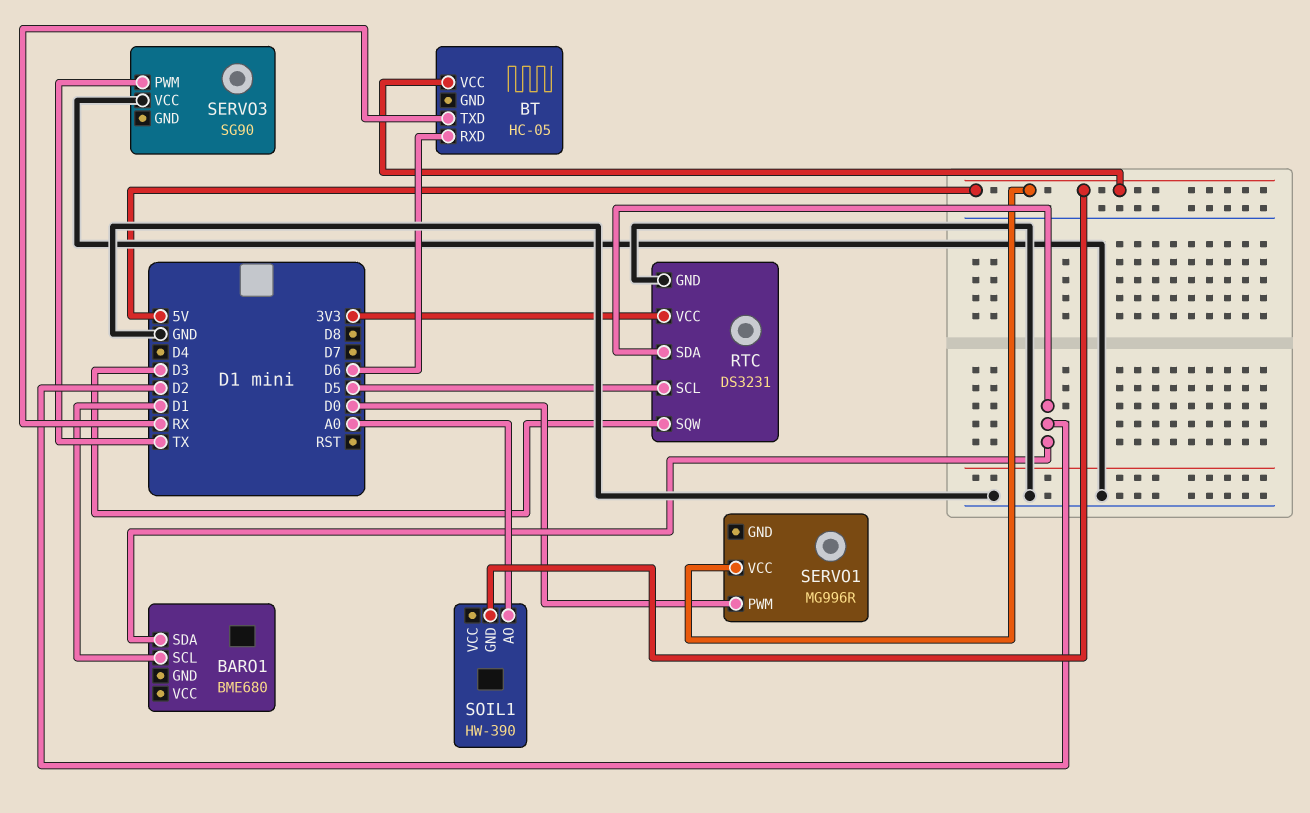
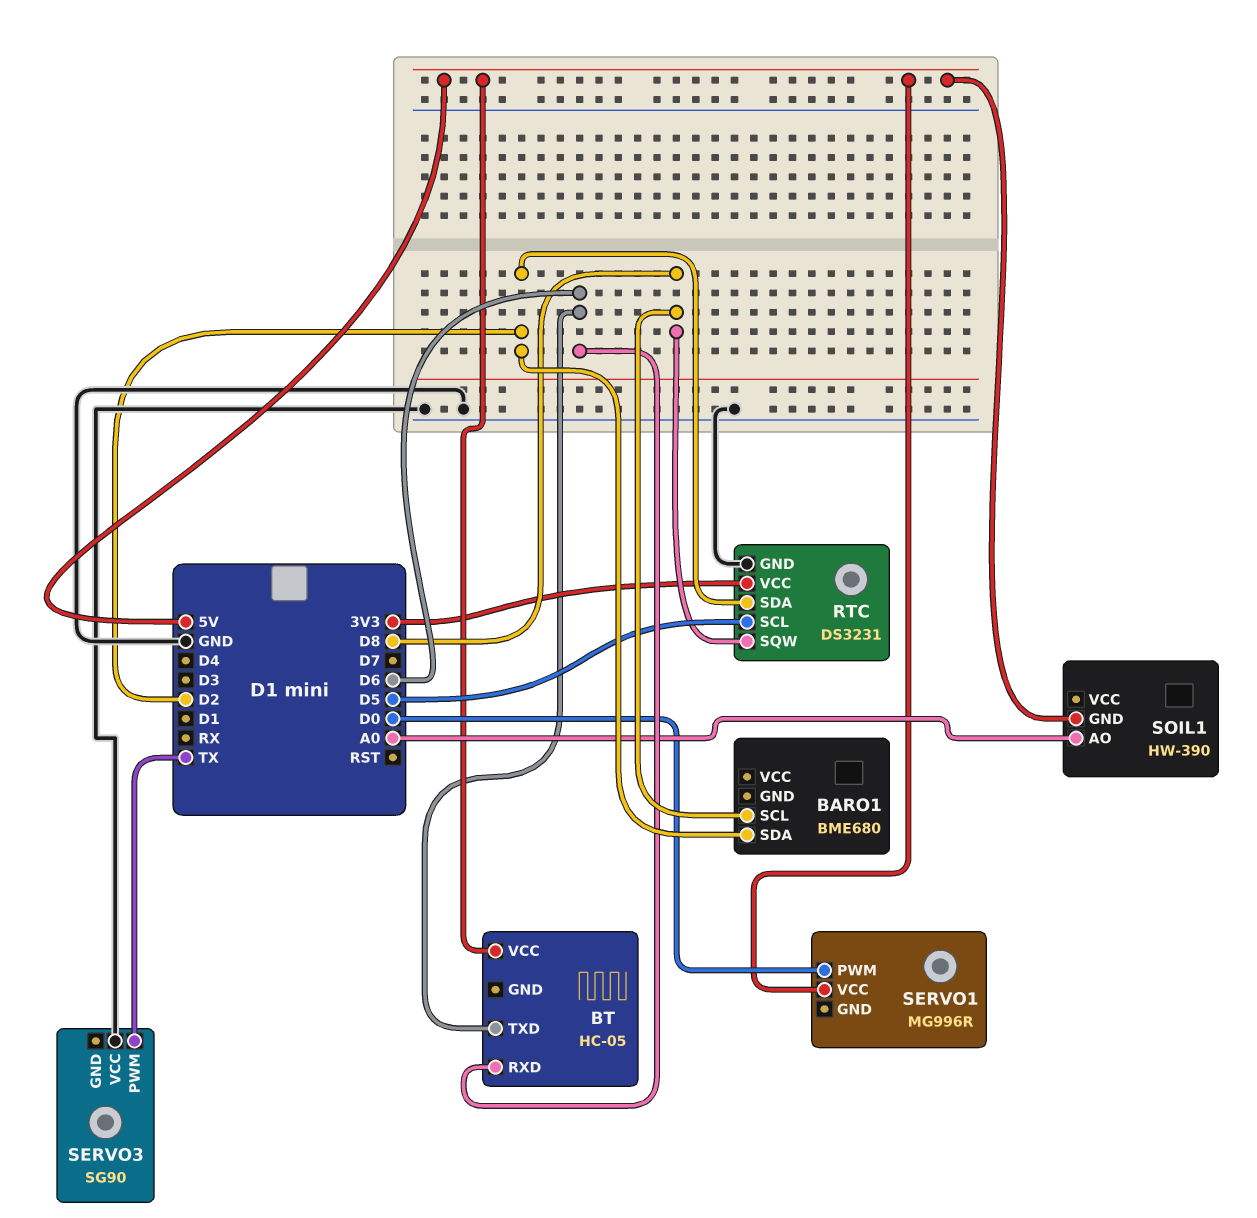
BARO1 pin SCL: D1 -> D8
BT pin TXD: RX -> D6
RTC pin SQW: D3 -> D8

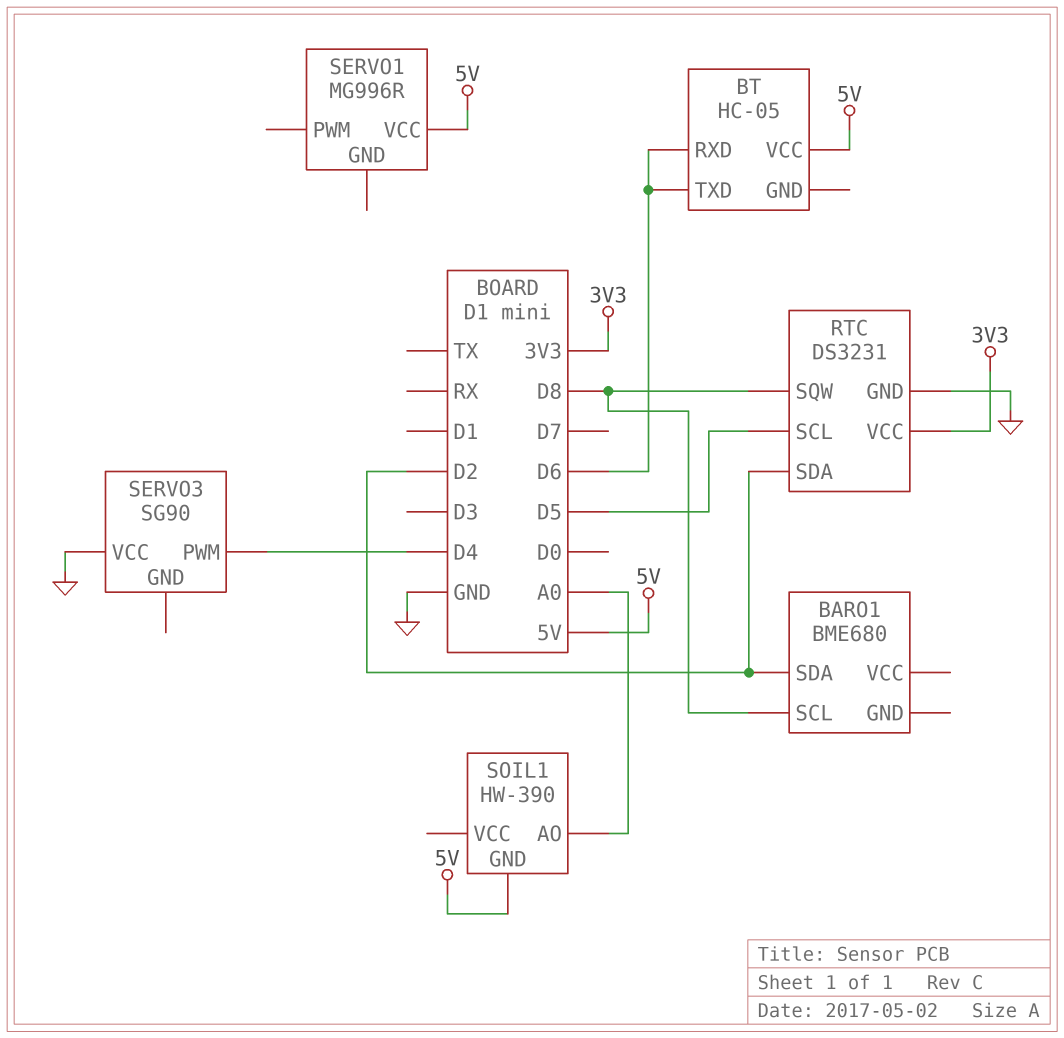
SERVO1 pin PWM: D0 -> none
SERVO3 pin PWM: TX -> D4

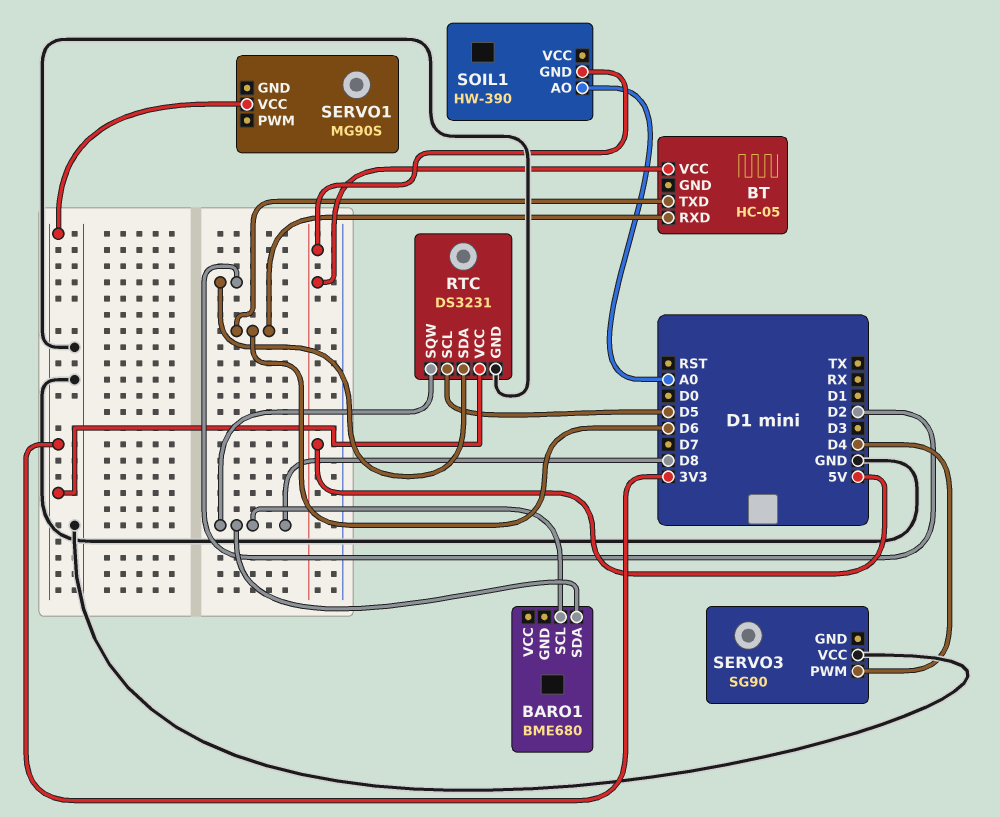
BARO1 pin SDA: D2 -> D8
SERVO1: MG996R -> MG90S
SERVO1 pin VCC: 5V -> 3V3

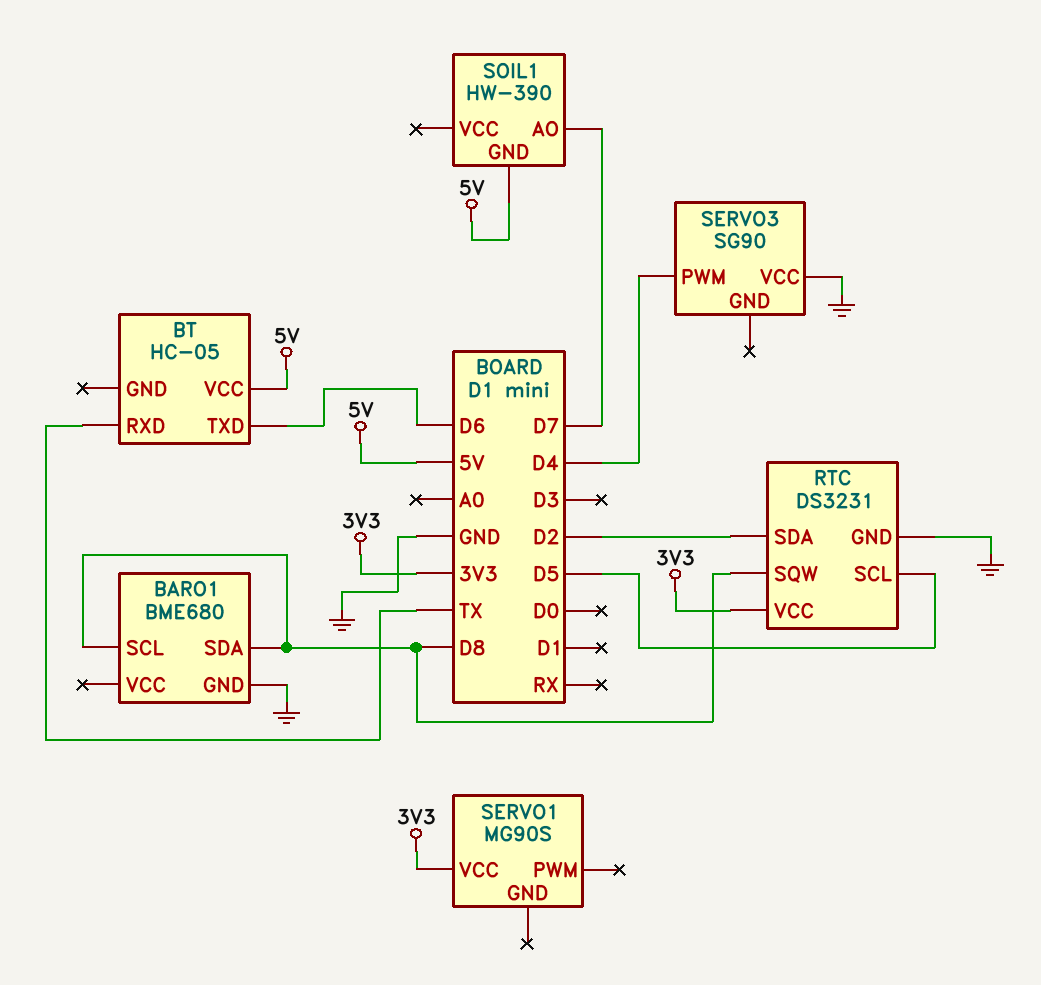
BARO1 pin GND: none -> GND
BT pin RXD: D6 -> TX
SOIL1 pin AO: A0 -> D7

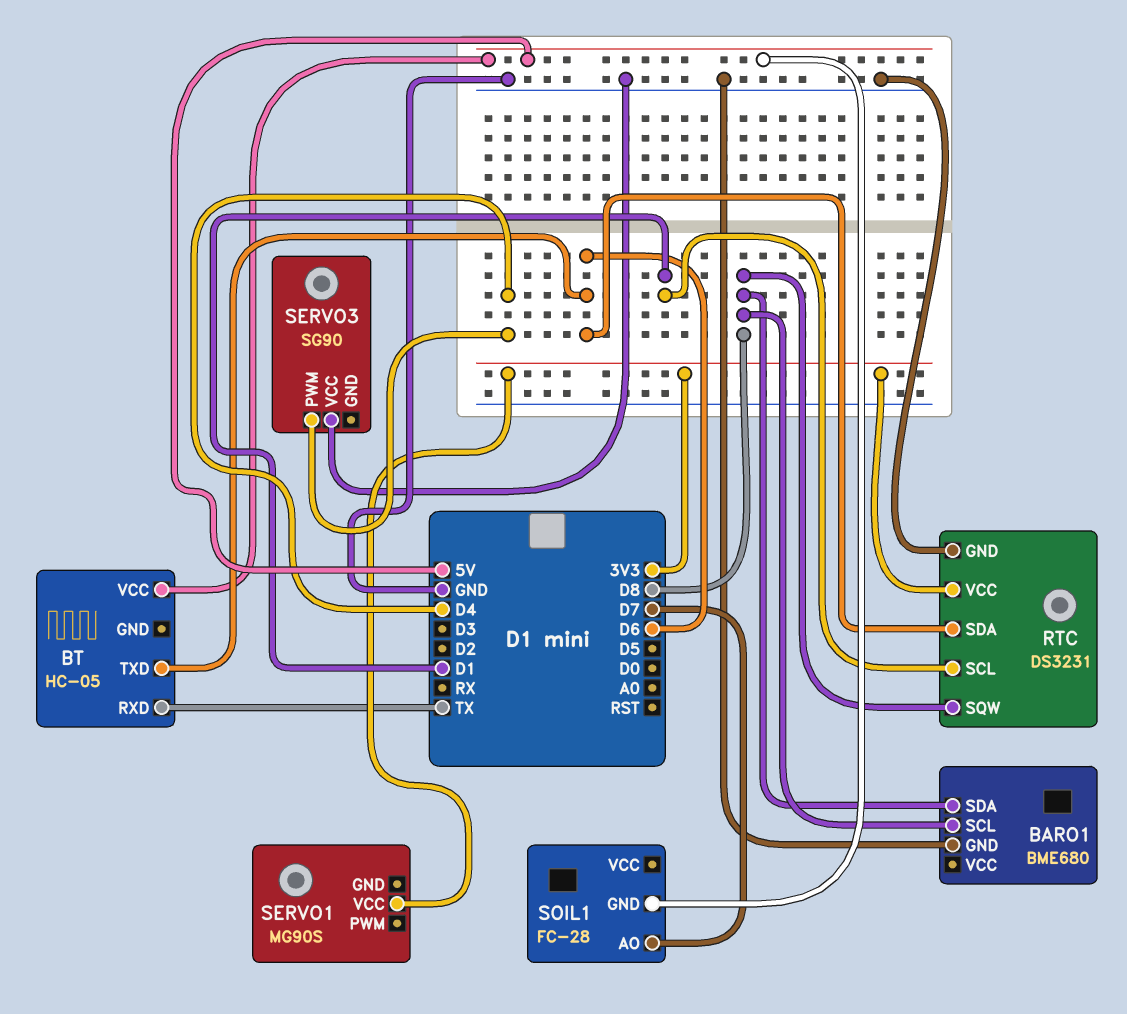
RTC pin SCL: D5 -> D1
RTC pin SDA: D2 -> D6
SOIL1: HW-390 -> FC-28

